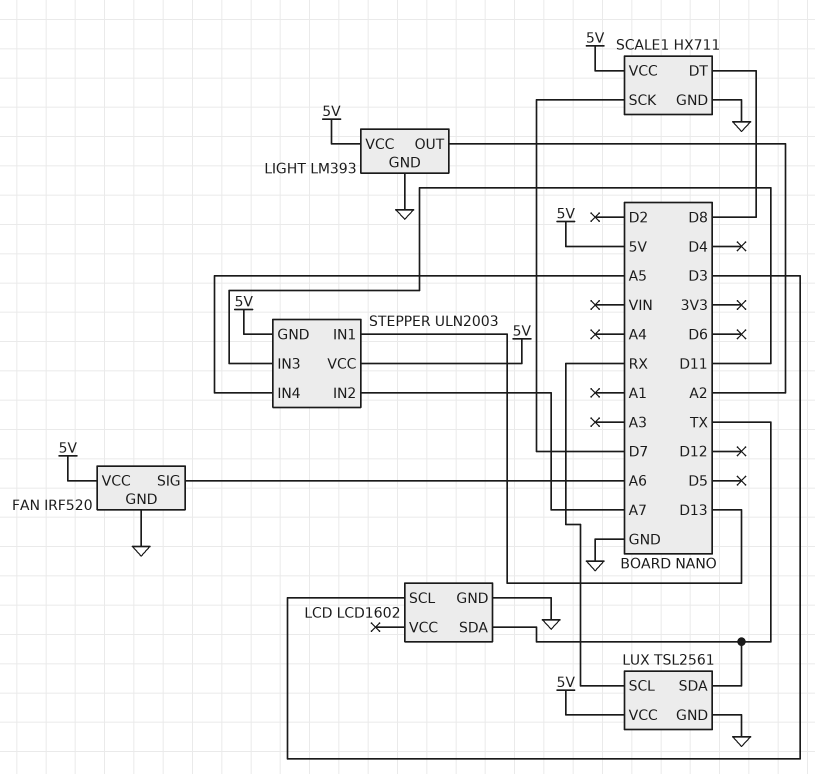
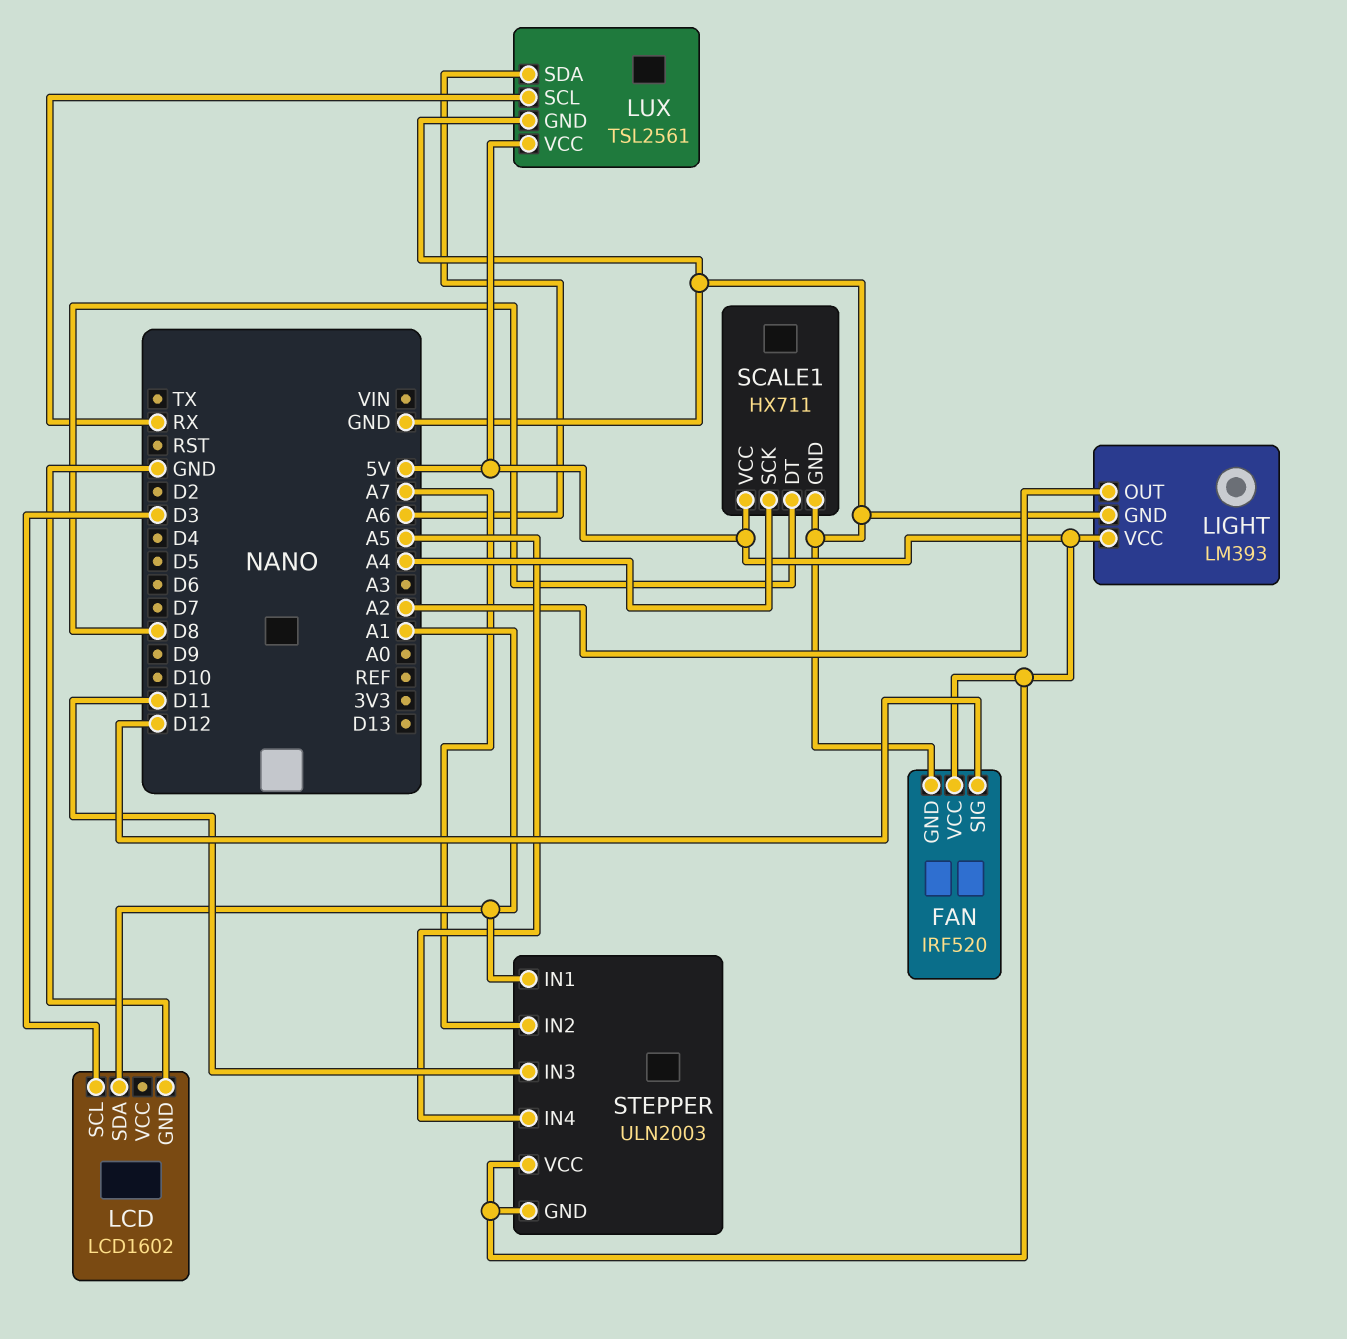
FAN pin SIG: A6 -> D12
LCD pin SDA: TX -> A1
LUX pin SDA: TX -> A6
SCALE1 pin SCK: D7 -> A4
STEPPER pin IN1: D13 -> A1

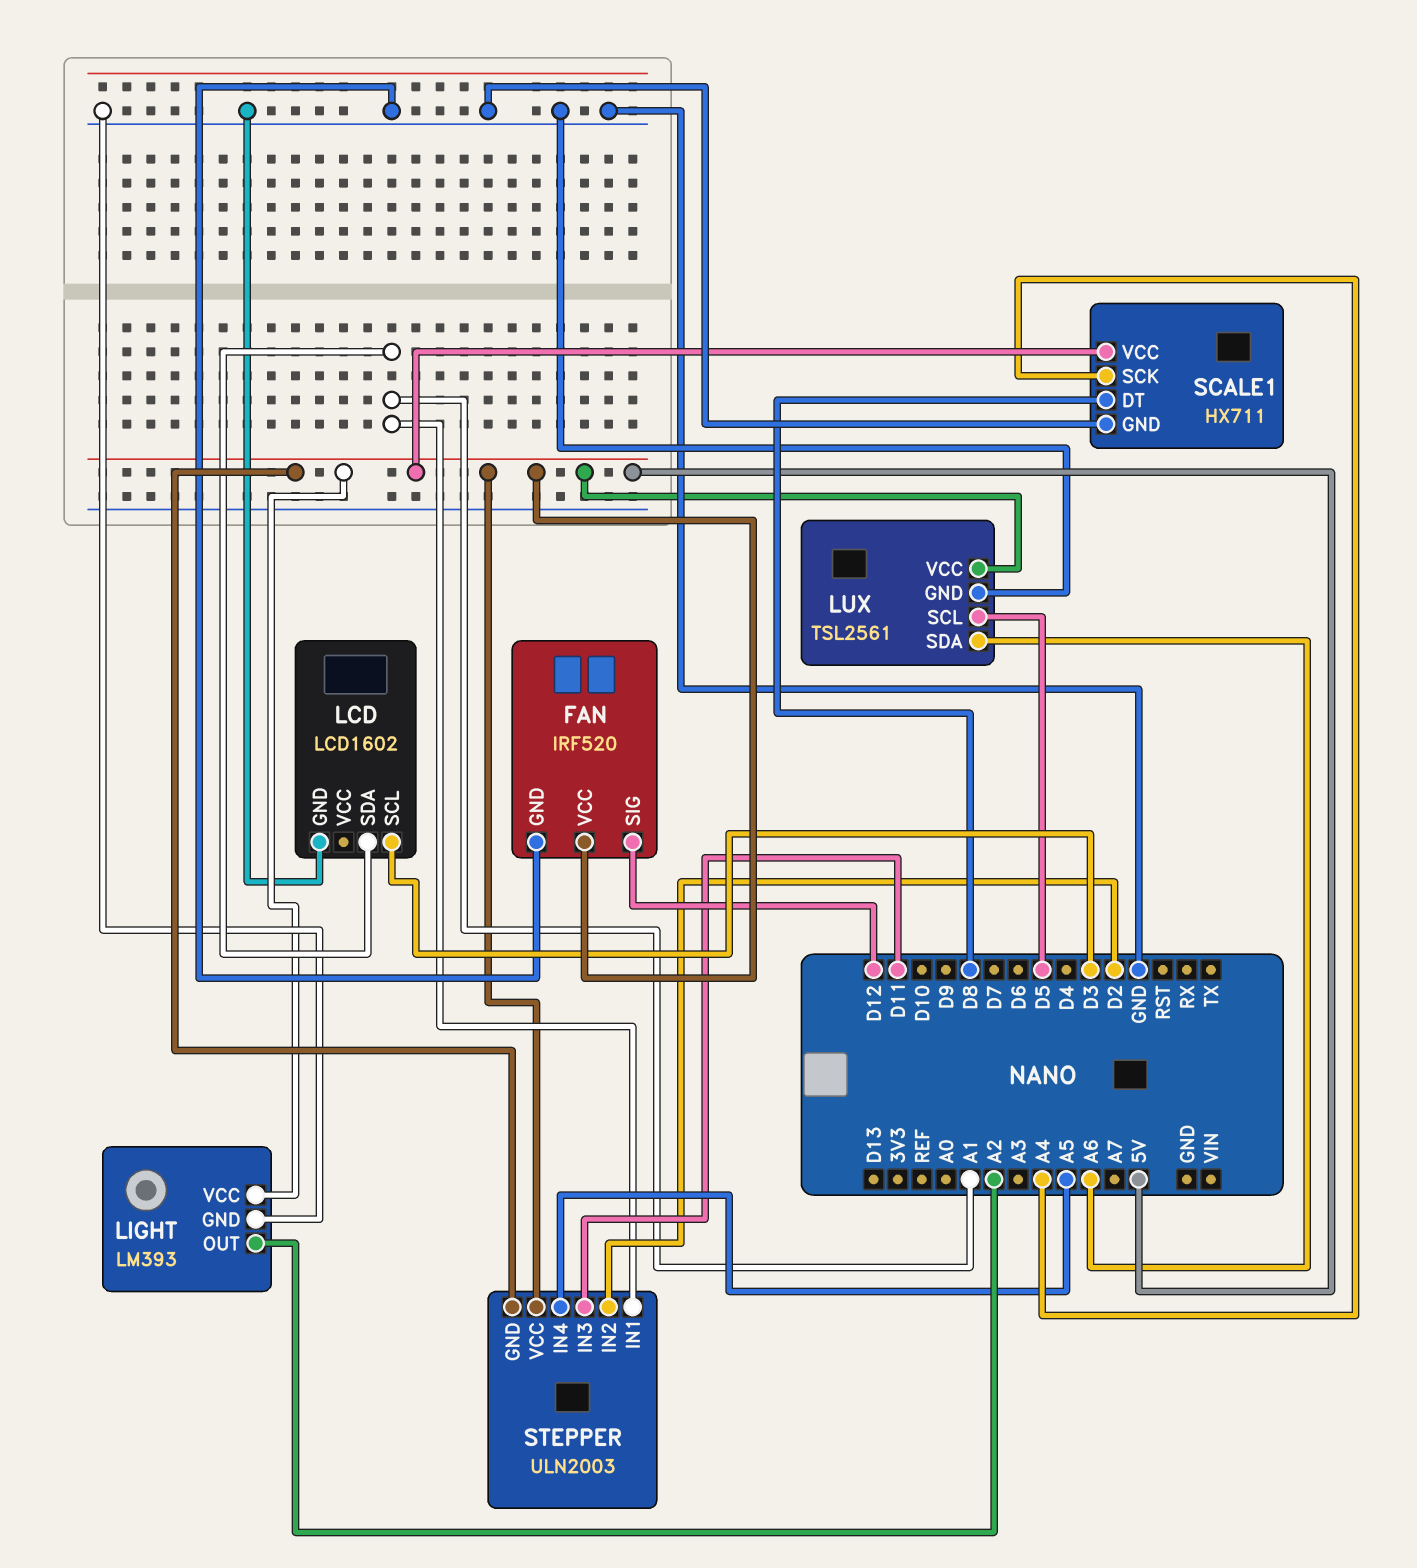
LUX pin SCL: RX -> D5
STEPPER pin IN2: A7 -> D2

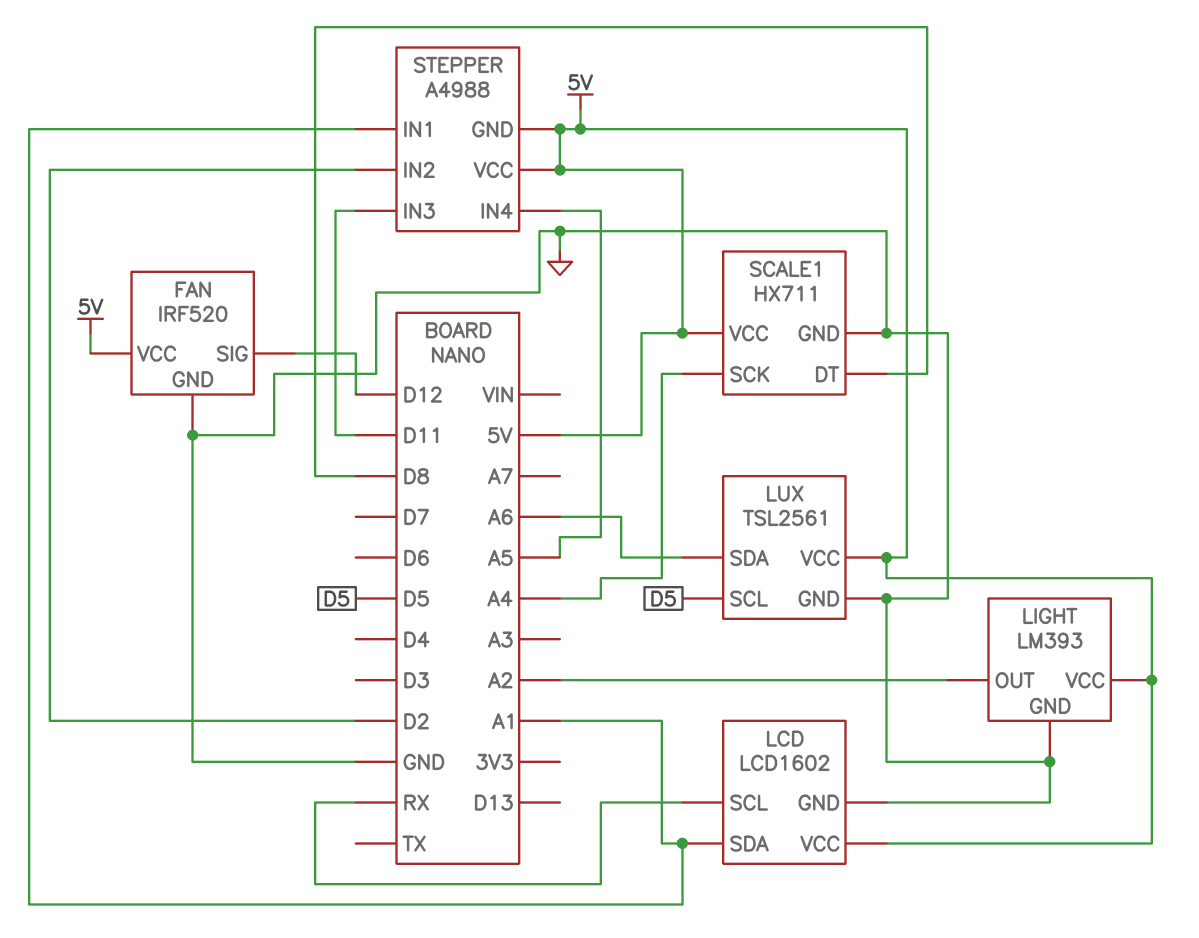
LCD pin SCL: D3 -> RX
LCD pin VCC: none -> 5V
STEPPER: ULN2003 -> A4988

